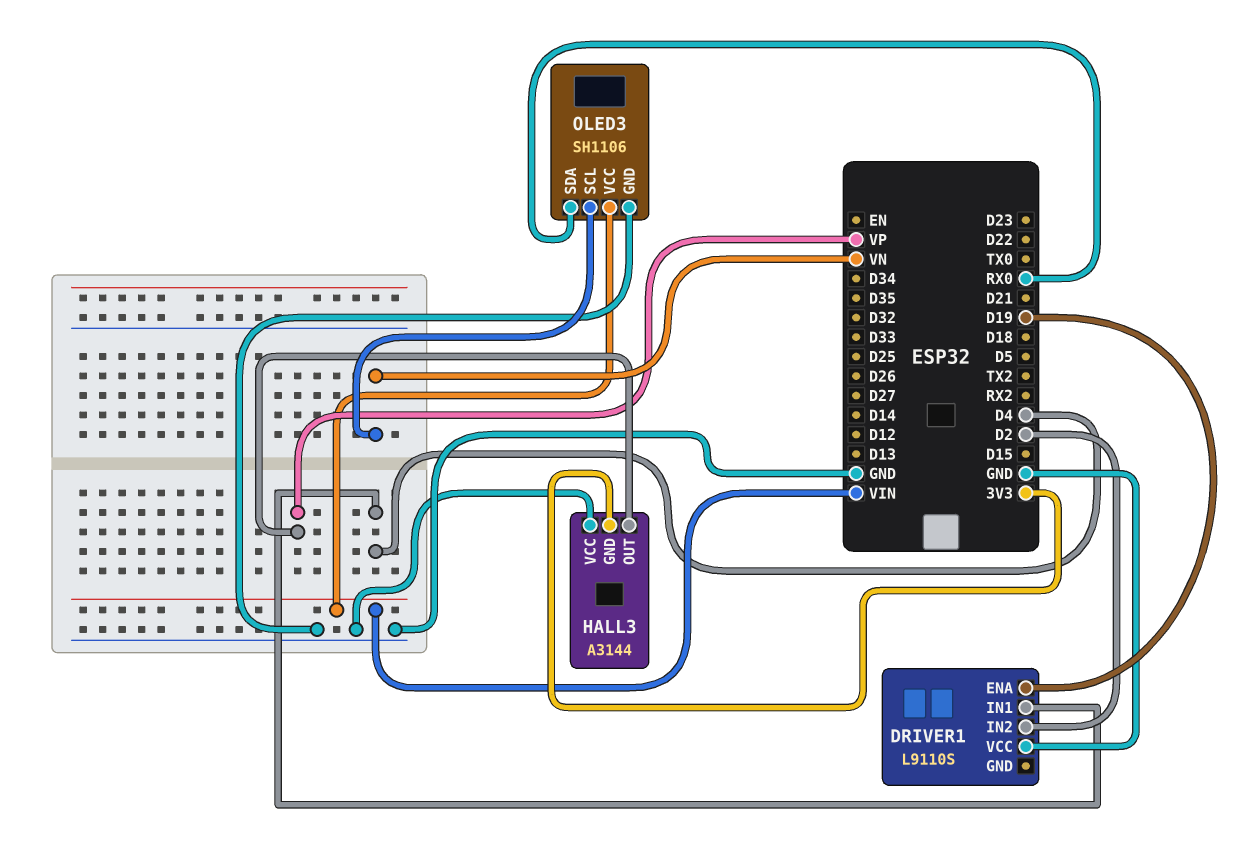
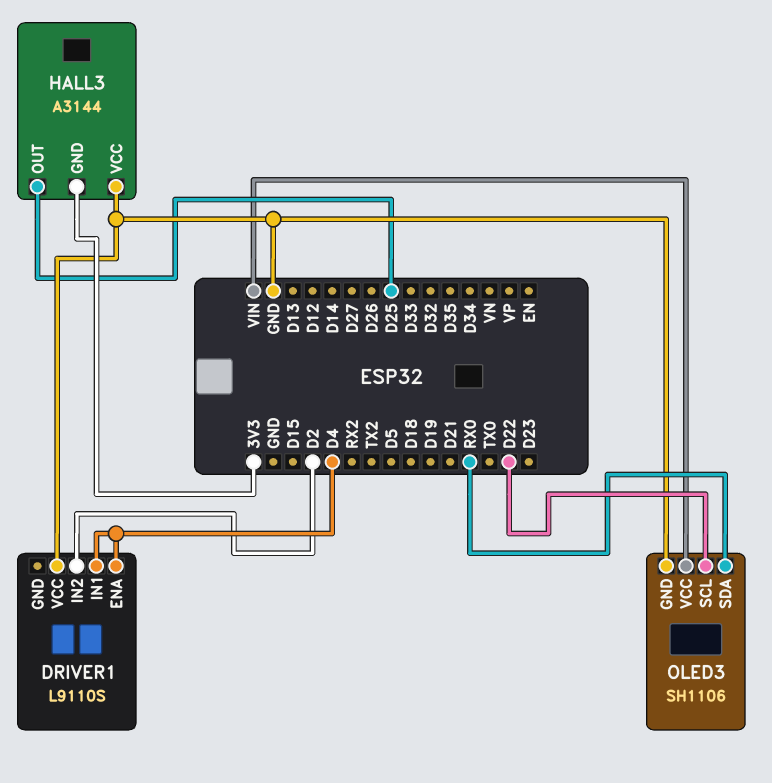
DRIVER1 pin ENA: D19 -> D4
HALL3 pin OUT: VP -> D25
OLED3 pin SCL: VN -> D22

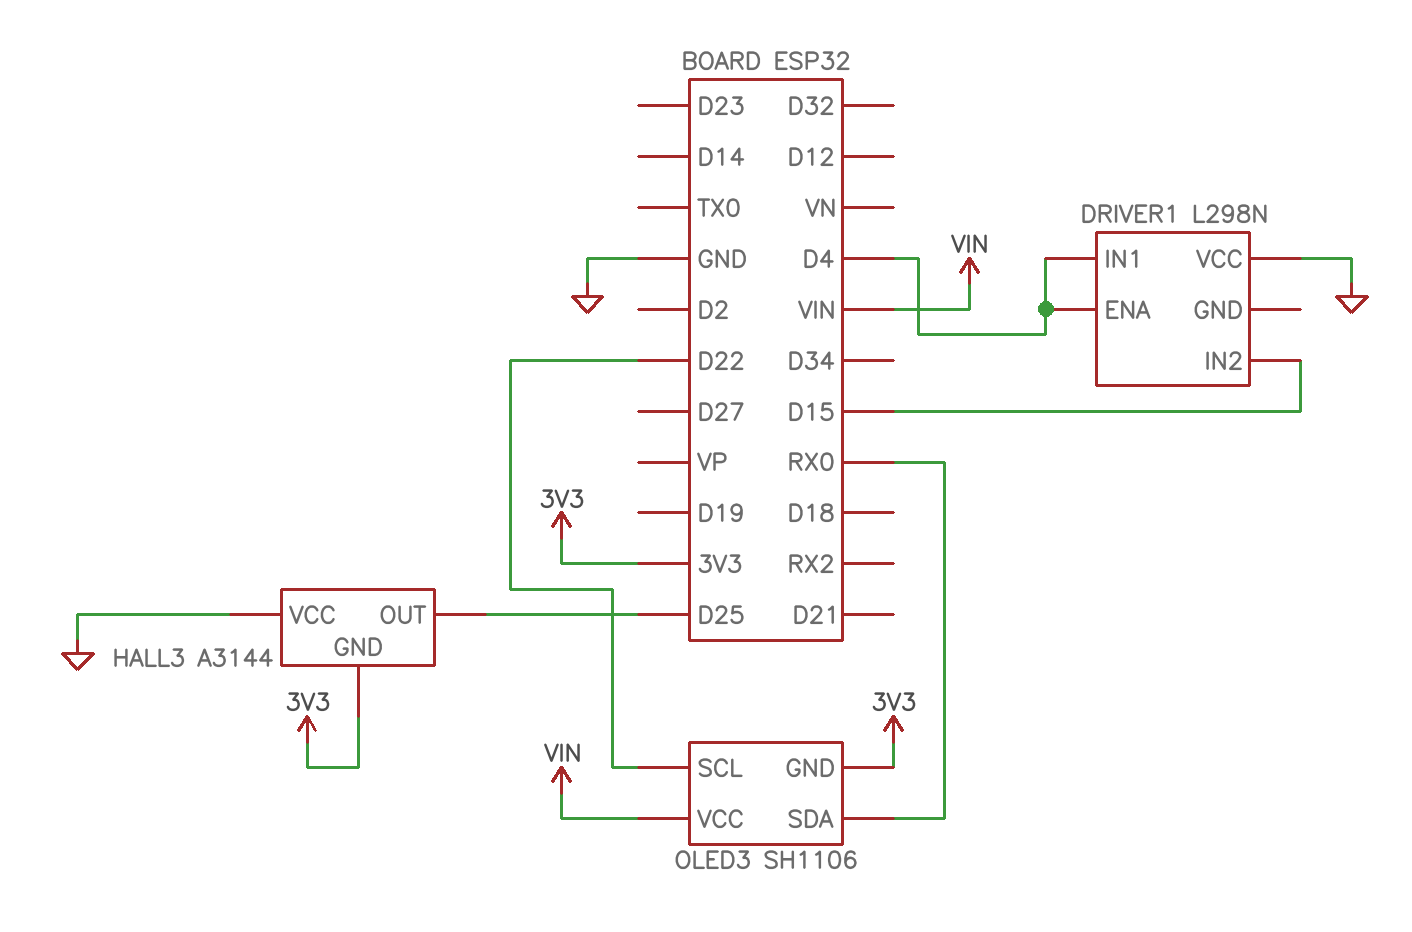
DRIVER1: L9110S -> L298N
DRIVER1 pin IN2: D2 -> D15
OLED3 pin GND: GND -> 3V3

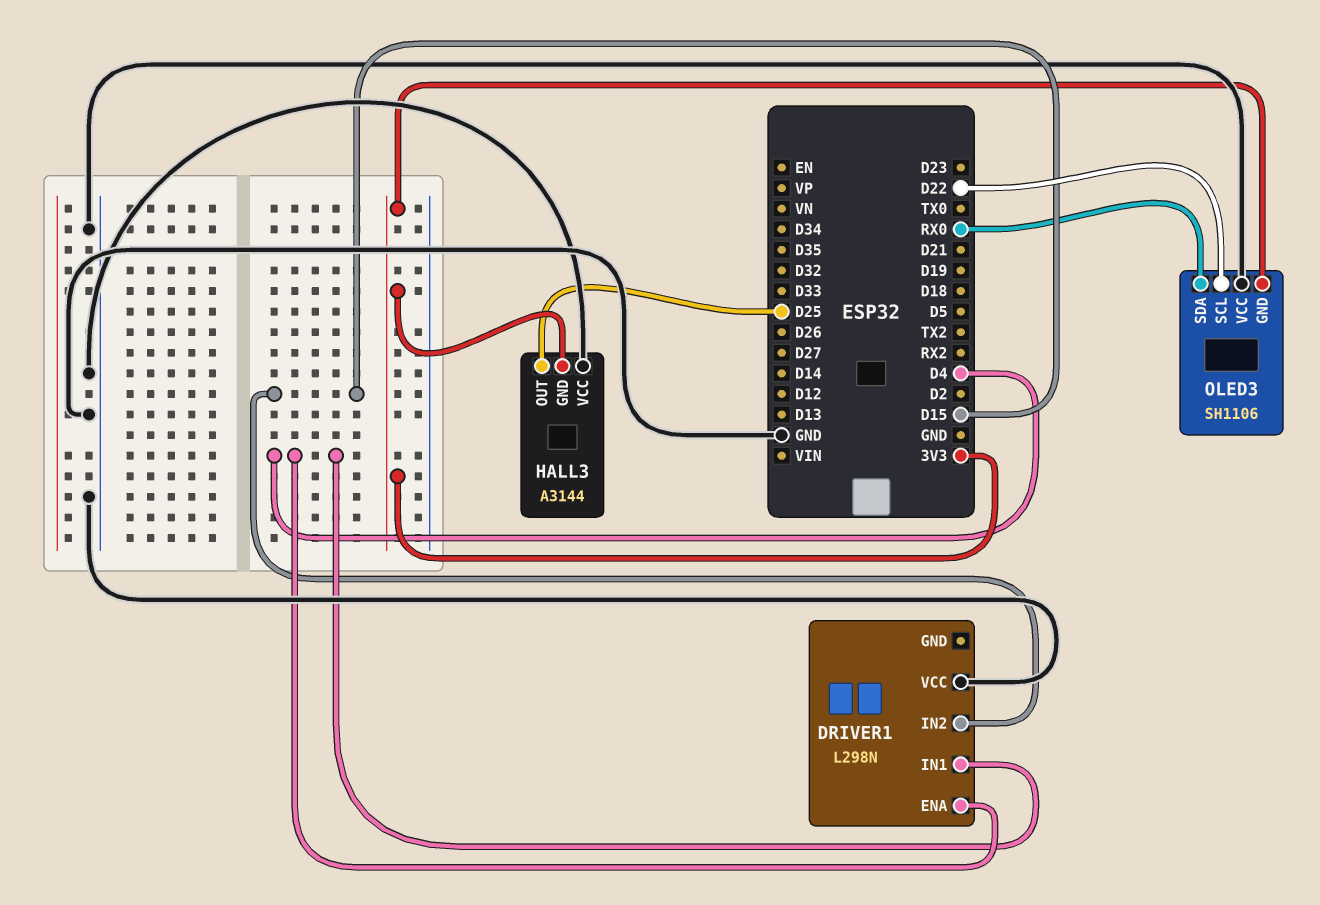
OLED3 pin VCC: VIN -> GND

